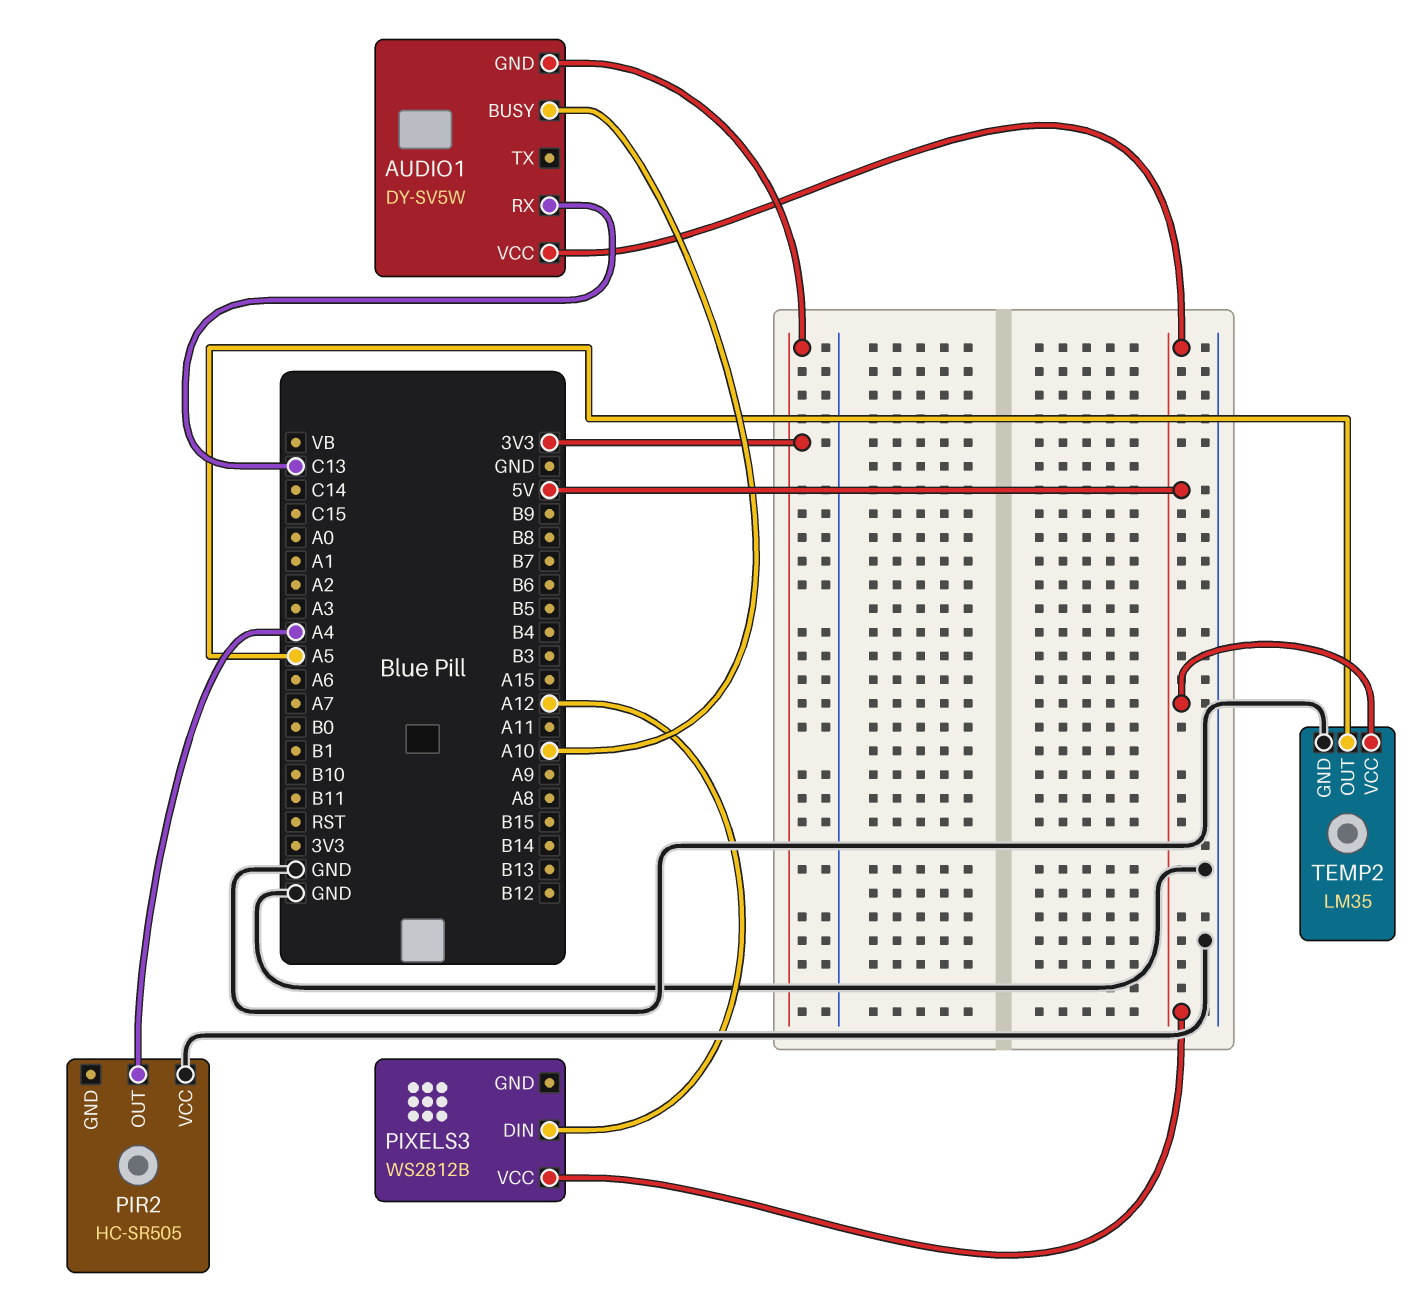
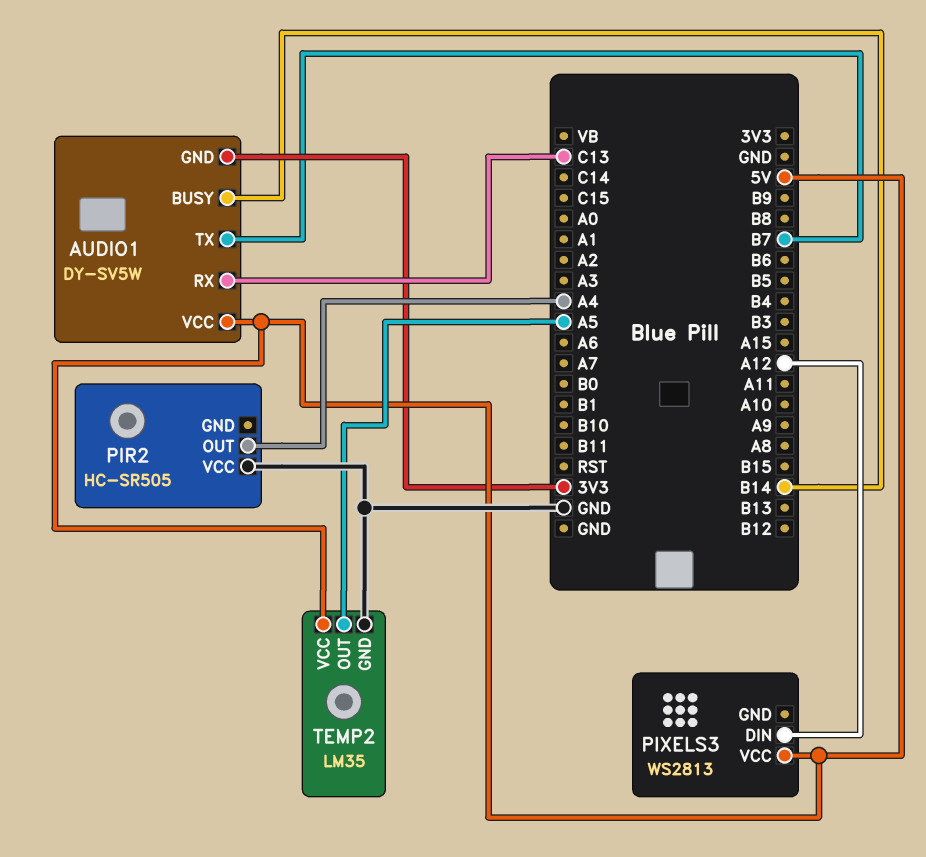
AUDIO1 pin BUSY: A10 -> B14
AUDIO1 pin TX: none -> B7
PIXELS3: WS2812B -> WS2813

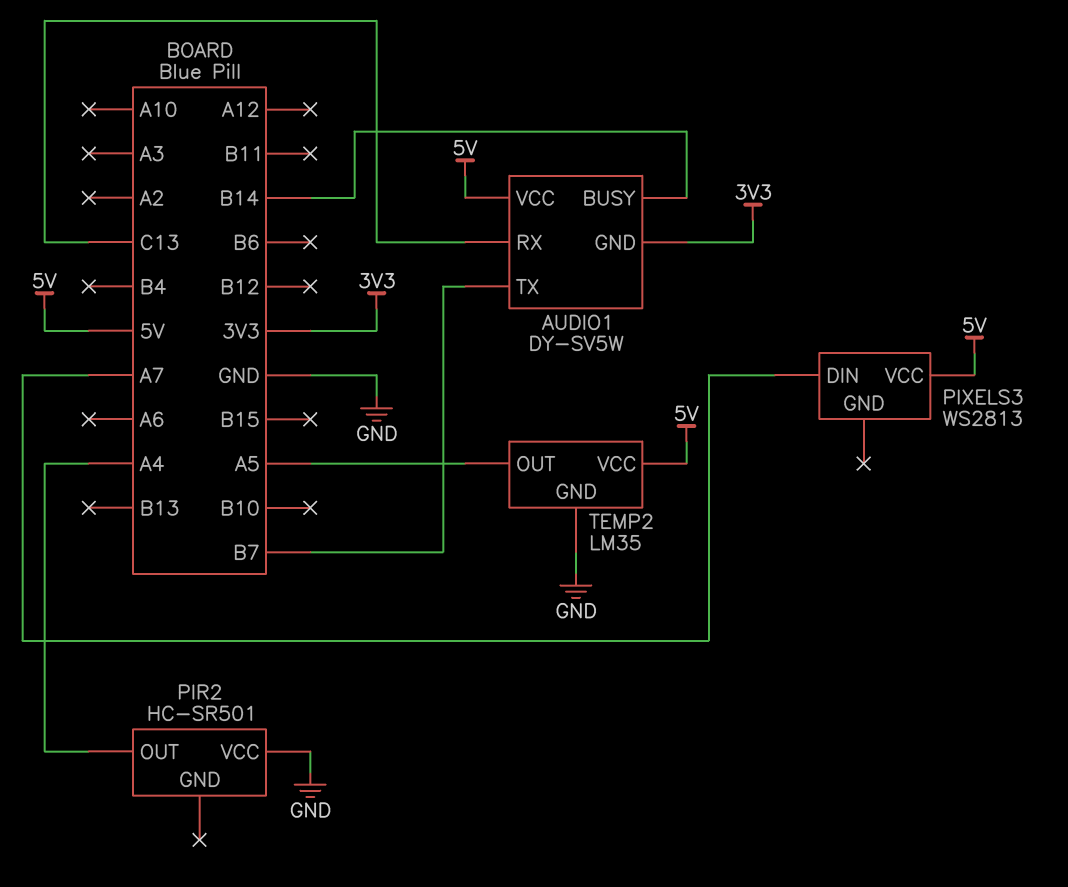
PIR2: HC-SR505 -> HC-SR501
PIXELS3 pin DIN: A12 -> A7

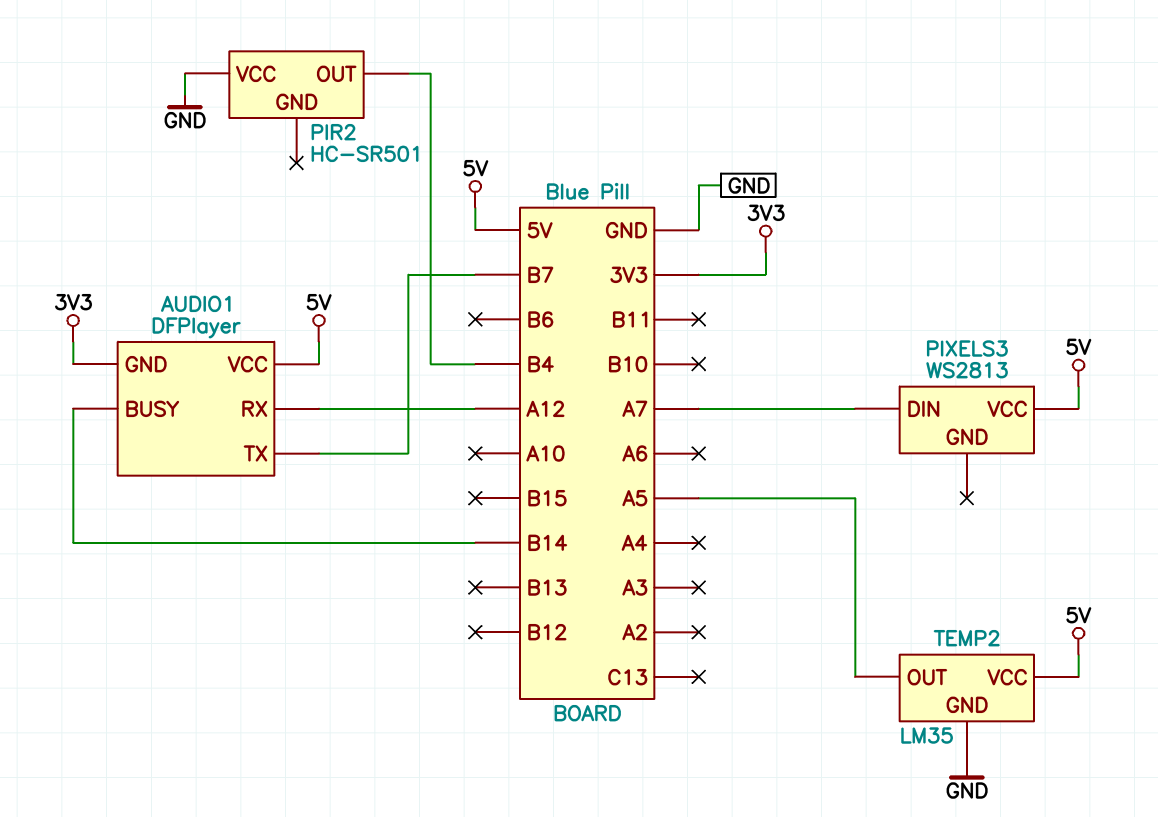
AUDIO1: DY-SV5W -> DFPlayer
AUDIO1 pin RX: C13 -> A12
PIR2 pin OUT: A4 -> B4

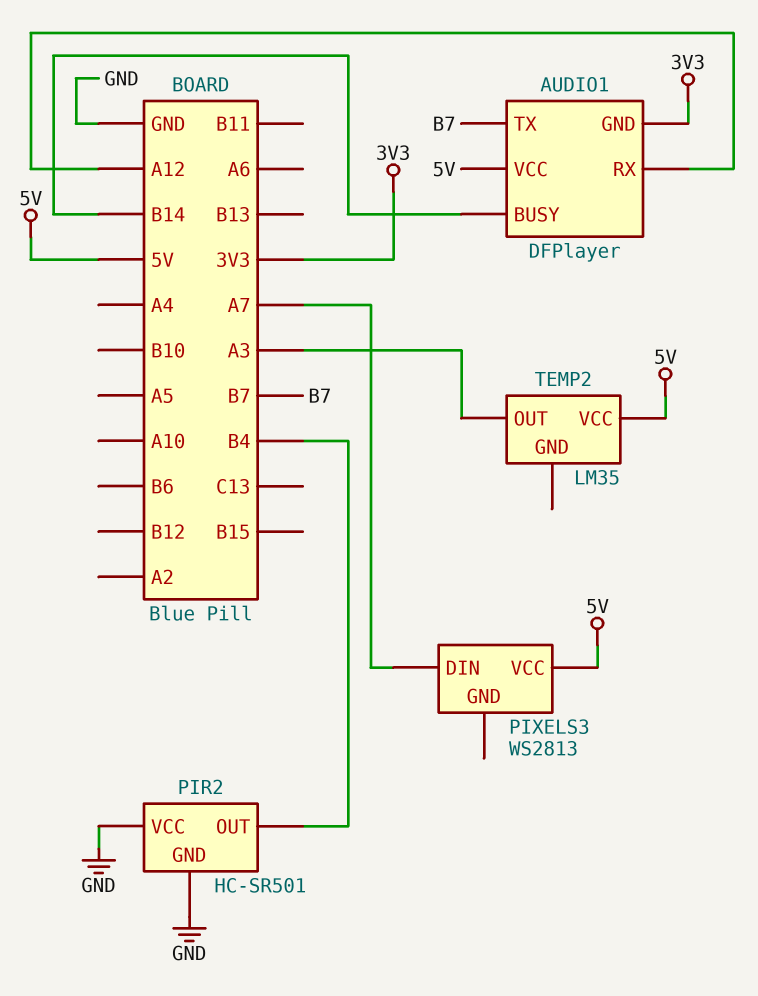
PIR2 pin GND: none -> GND
TEMP2 pin GND: GND -> none
TEMP2 pin OUT: A5 -> A3

